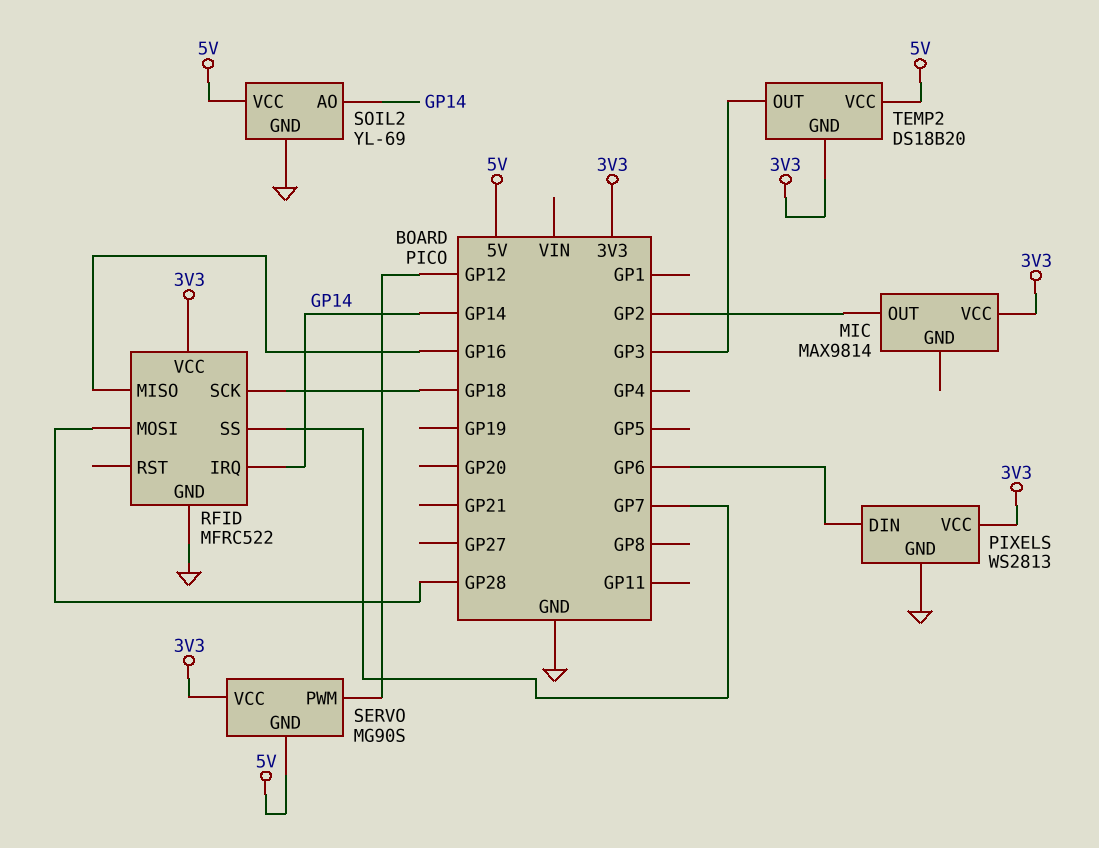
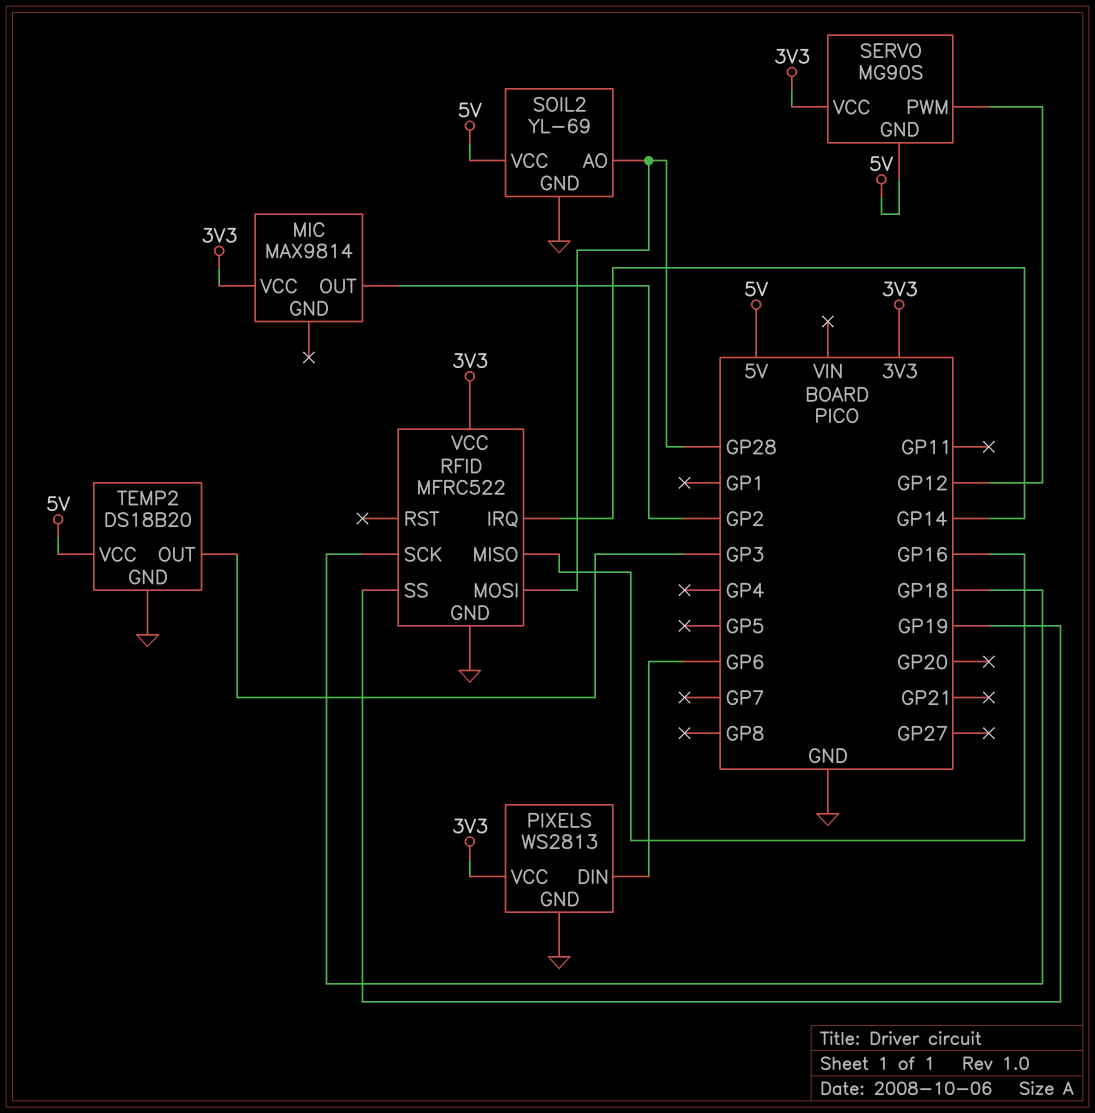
RFID pin SS: GP7 -> GP19
SOIL2 pin AO: GP14 -> GP28
TEMP2 pin GND: 3V3 -> GND

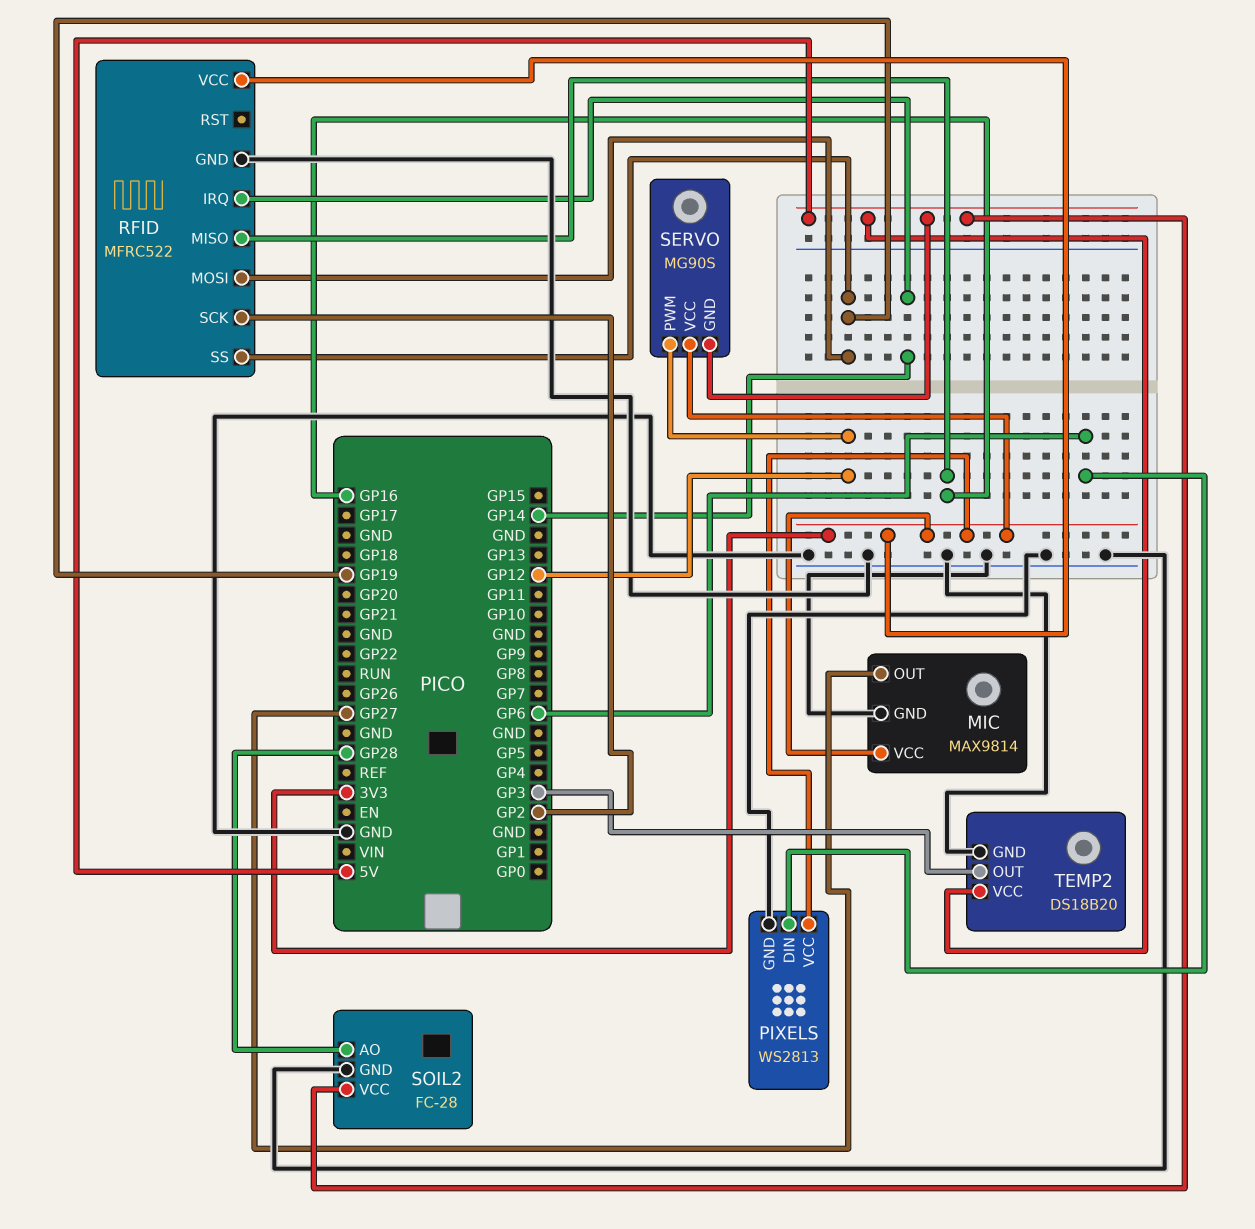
MIC pin GND: none -> GND
MIC pin OUT: GP2 -> GP27
RFID pin MOSI: GP28 -> GP19
RFID pin SCK: GP18 -> GP2
SOIL2: YL-69 -> FC-28

